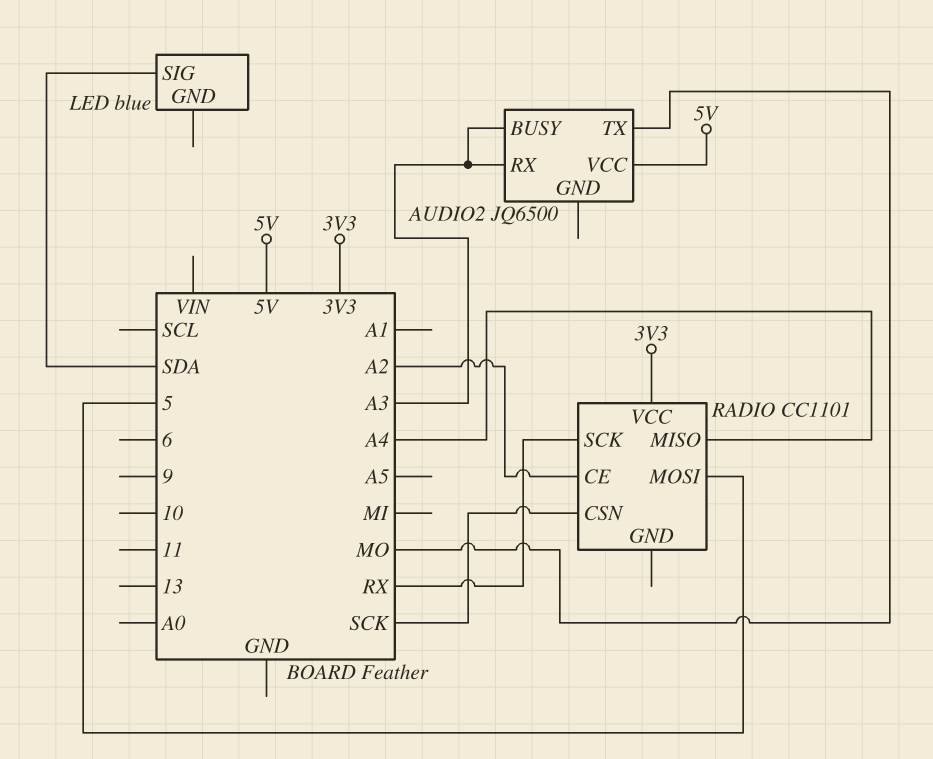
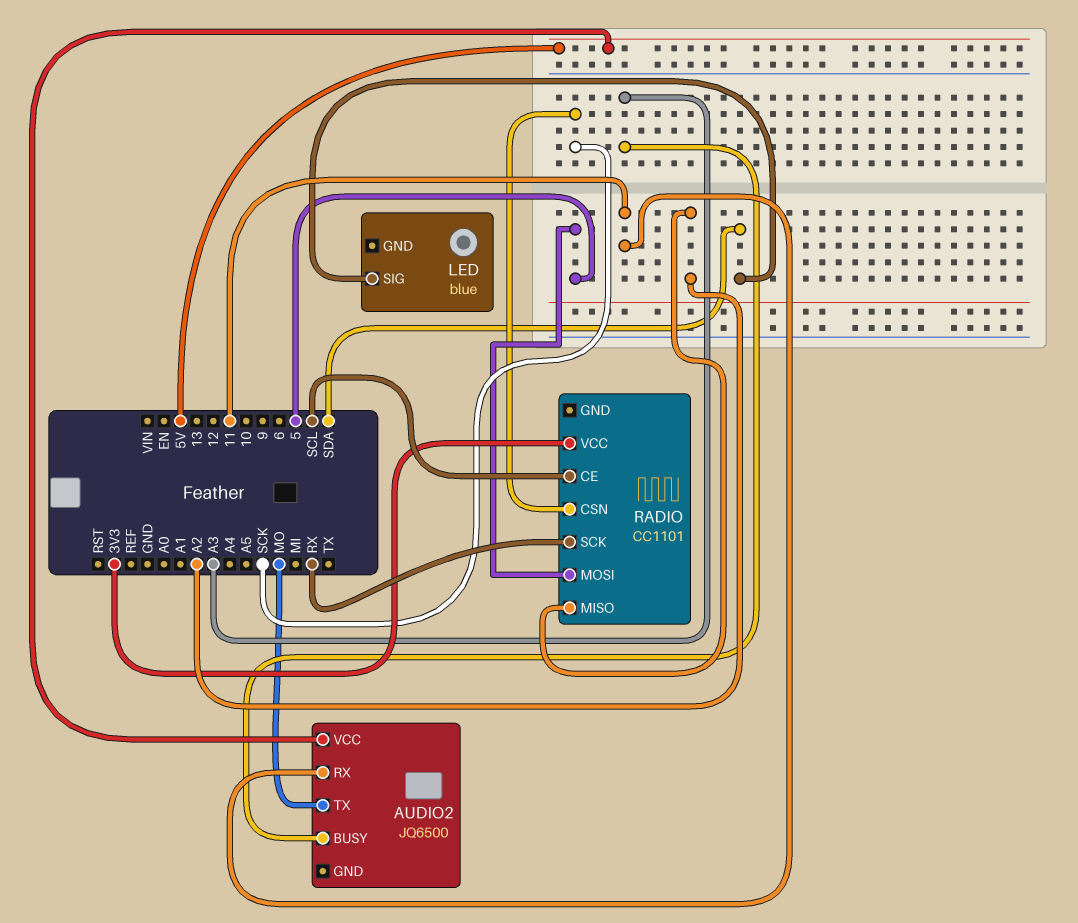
AUDIO2 pin RX: A3 -> 11
RADIO pin CE: A2 -> SCL
RADIO pin MISO: A4 -> A2

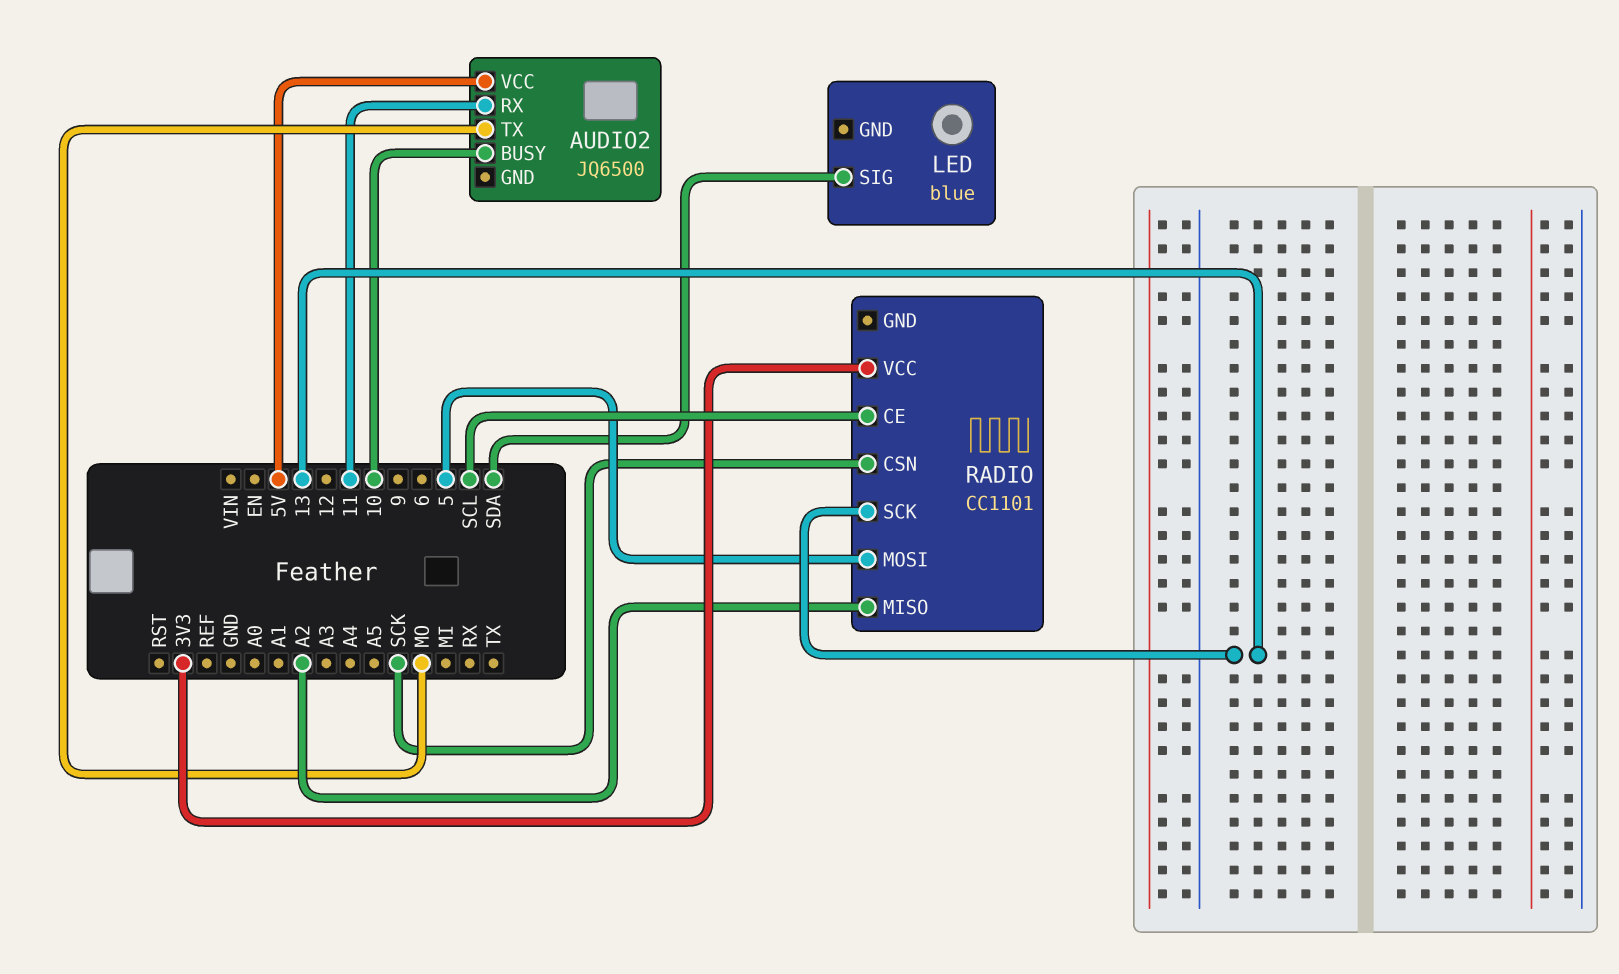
AUDIO2 pin BUSY: A3 -> 10
RADIO pin SCK: RX -> 13

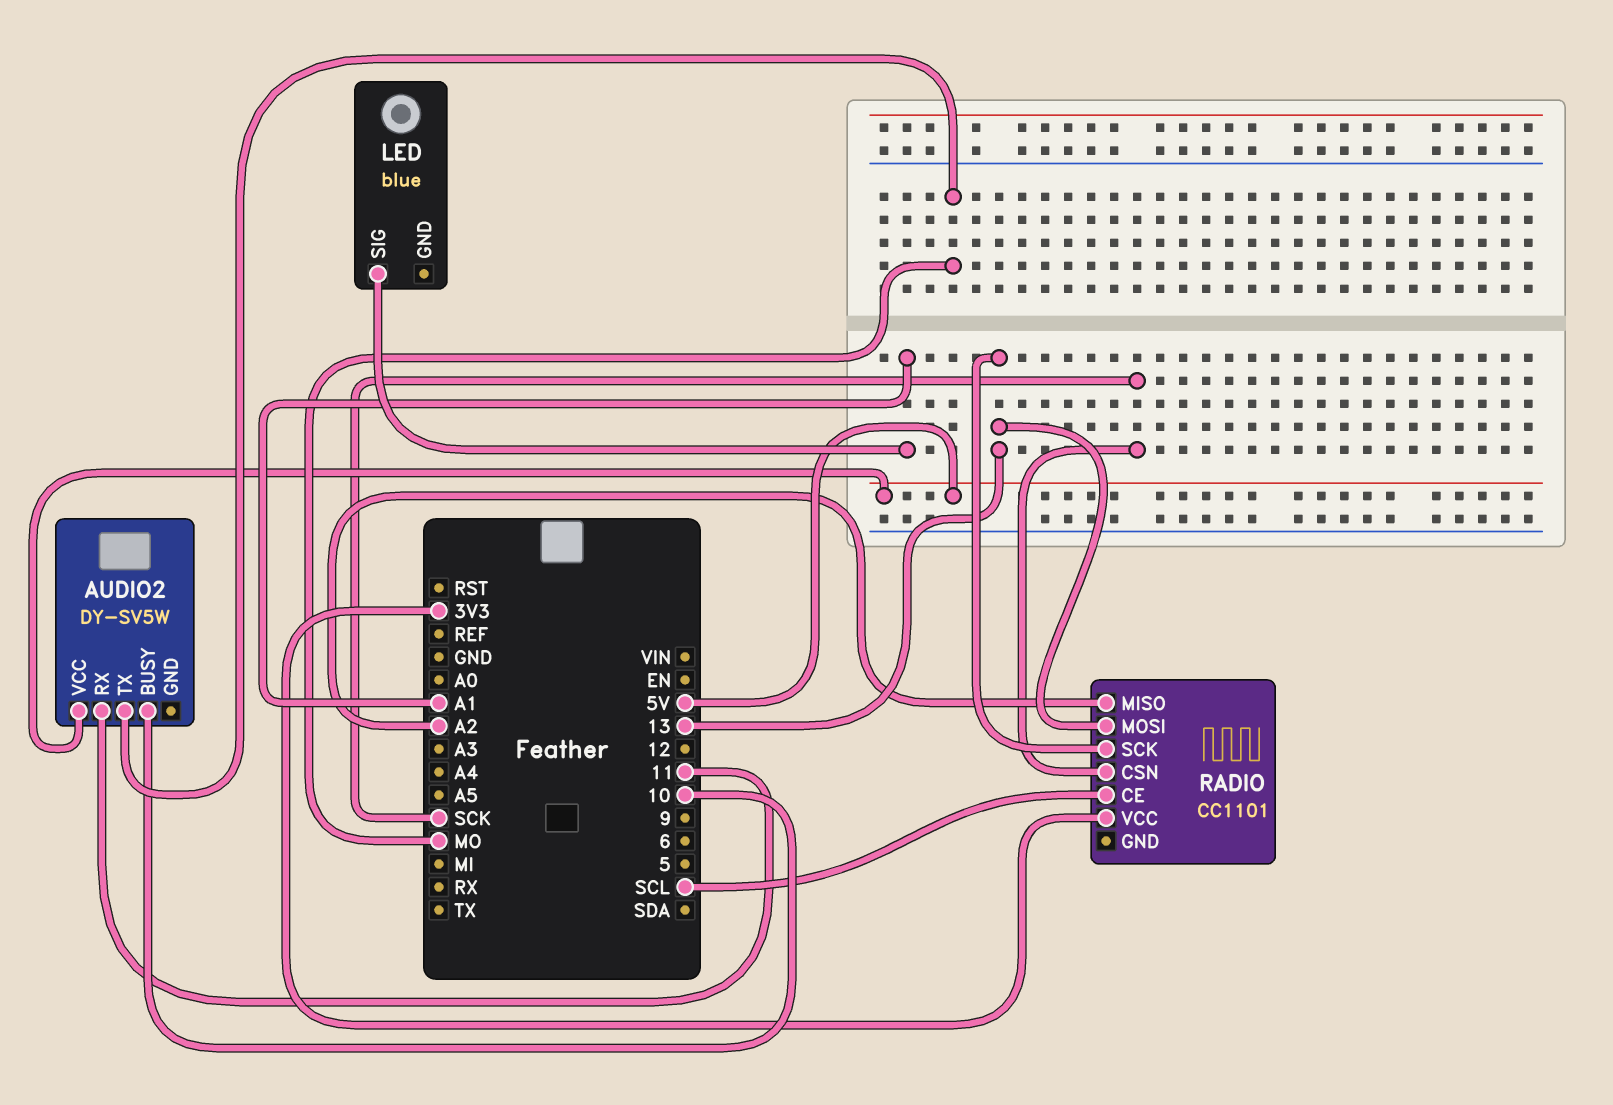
AUDIO2: JQ6500 -> DY-SV5W
LED pin SIG: SDA -> A1
RADIO pin MOSI: 5 -> 13

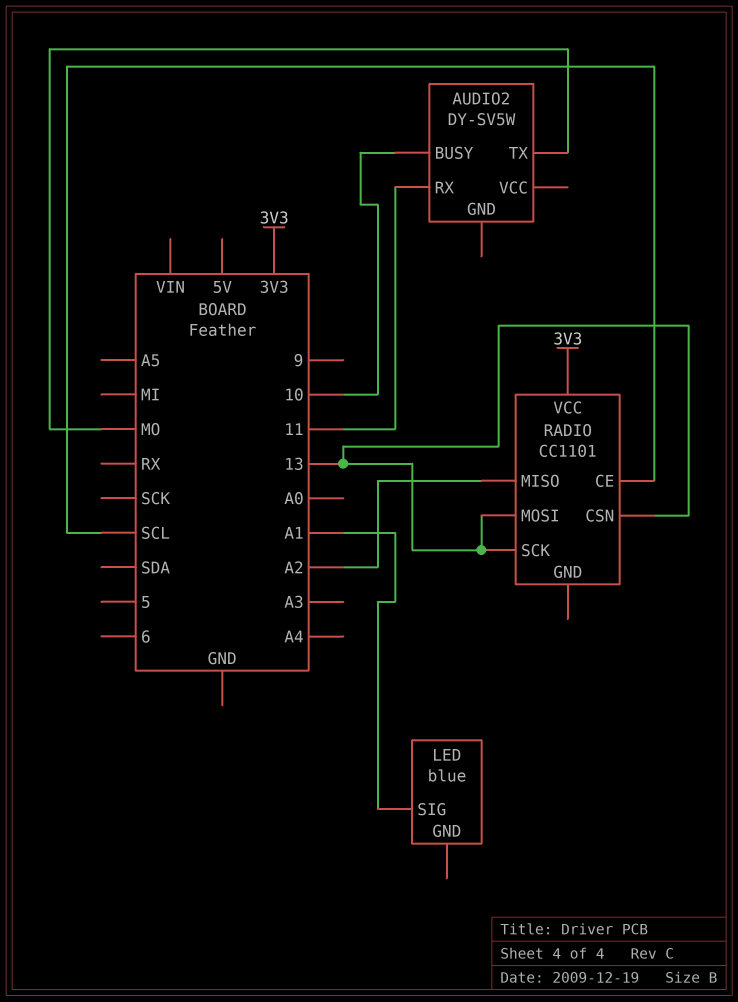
AUDIO2 pin VCC: 5V -> none
RADIO pin CSN: SCK -> 13

